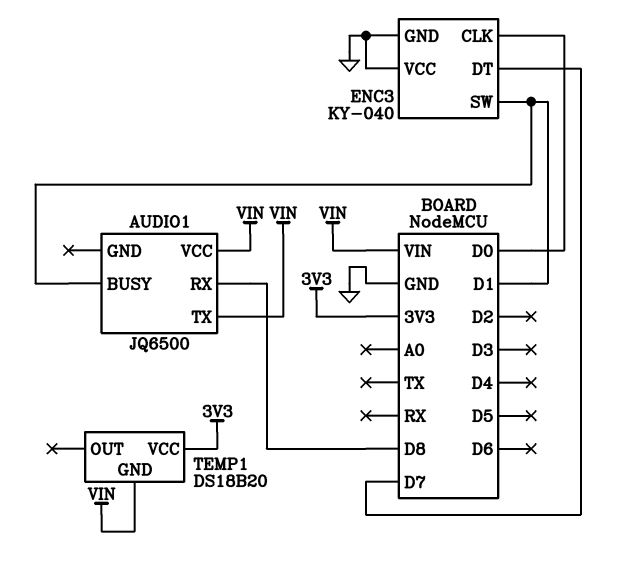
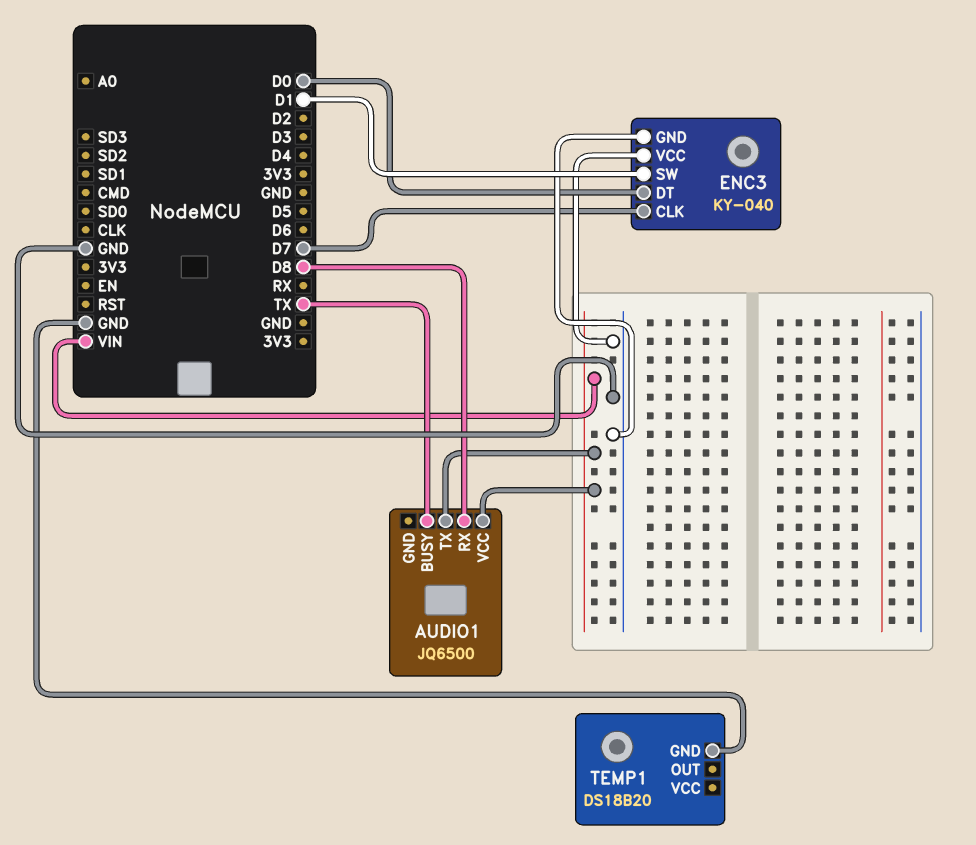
AUDIO1 pin BUSY: D1 -> TX
ENC3 pin CLK: D0 -> D7
ENC3 pin DT: D7 -> D0
TEMP1 pin GND: VIN -> GND
TEMP1 pin VCC: 3V3 -> none

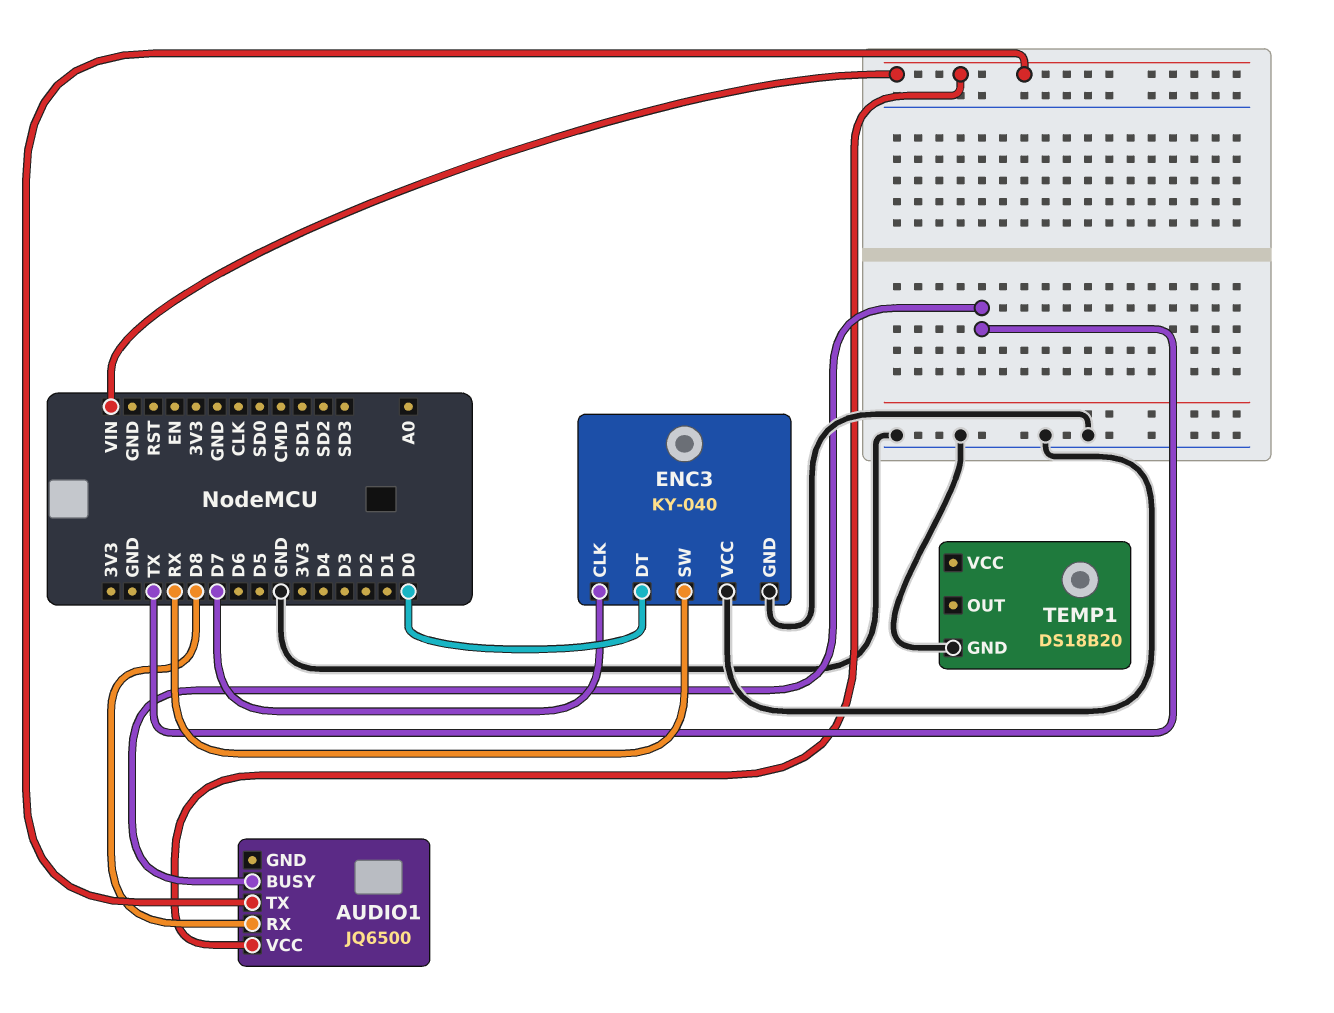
ENC3 pin SW: D1 -> RX

